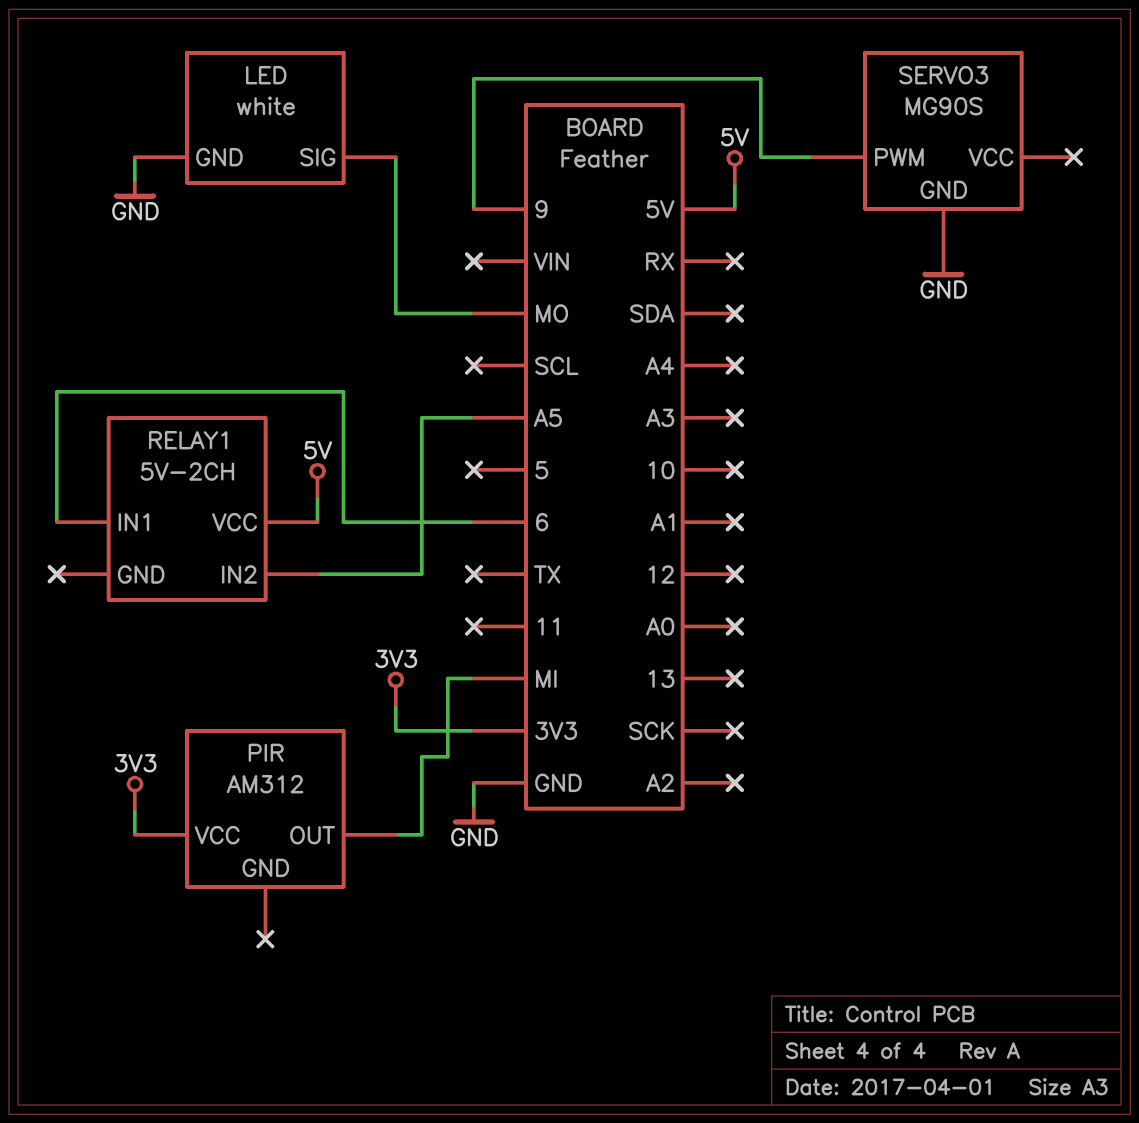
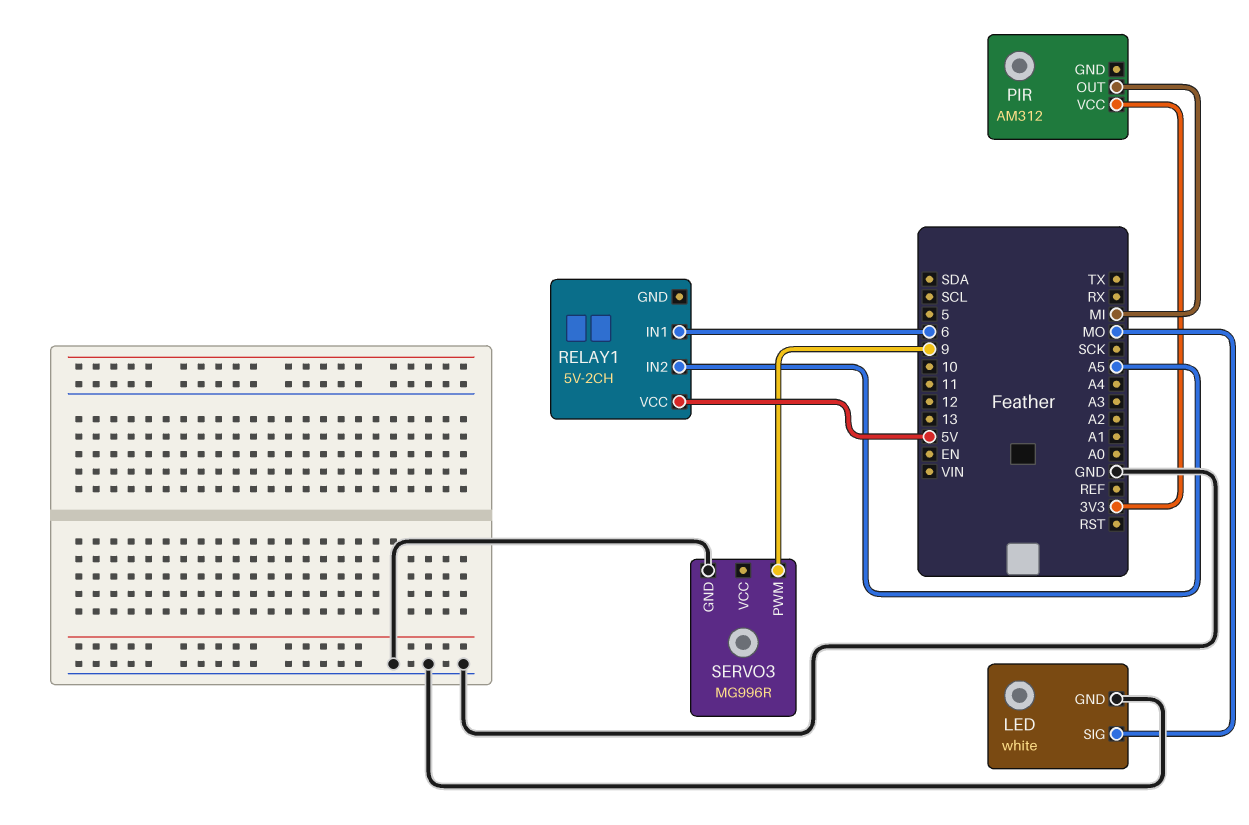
SERVO3: MG90S -> MG996R

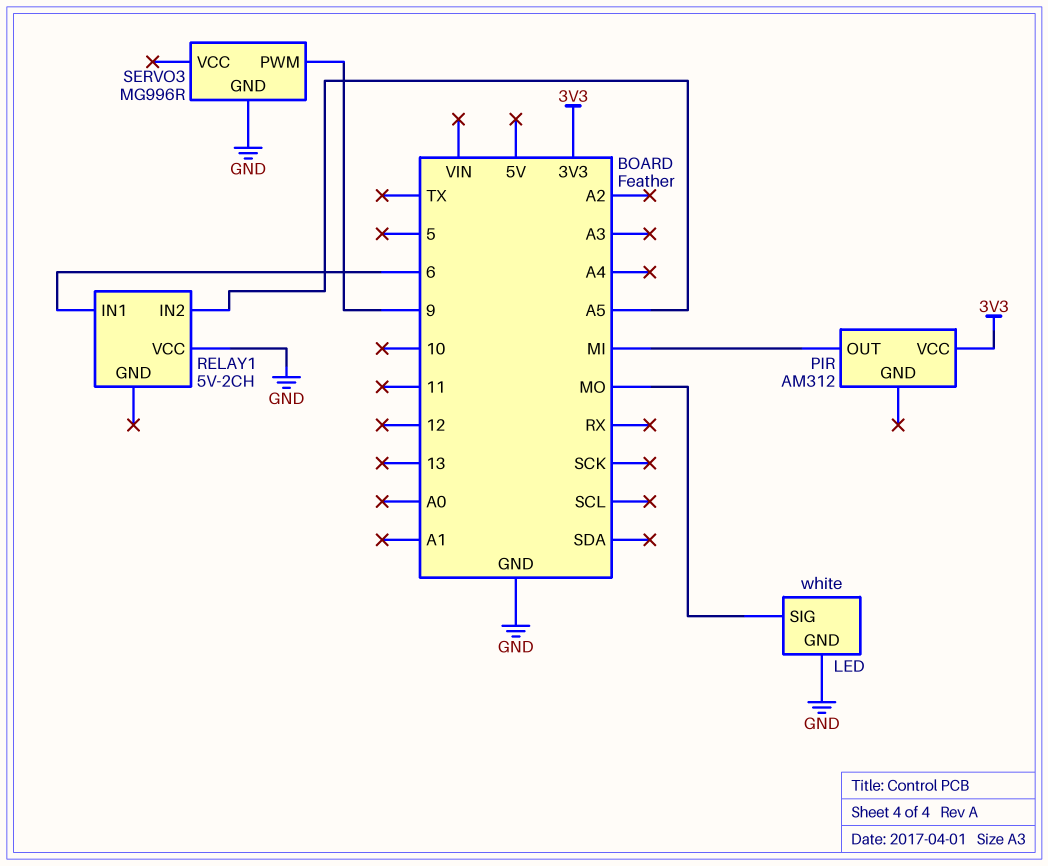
RELAY1 pin VCC: 5V -> GND

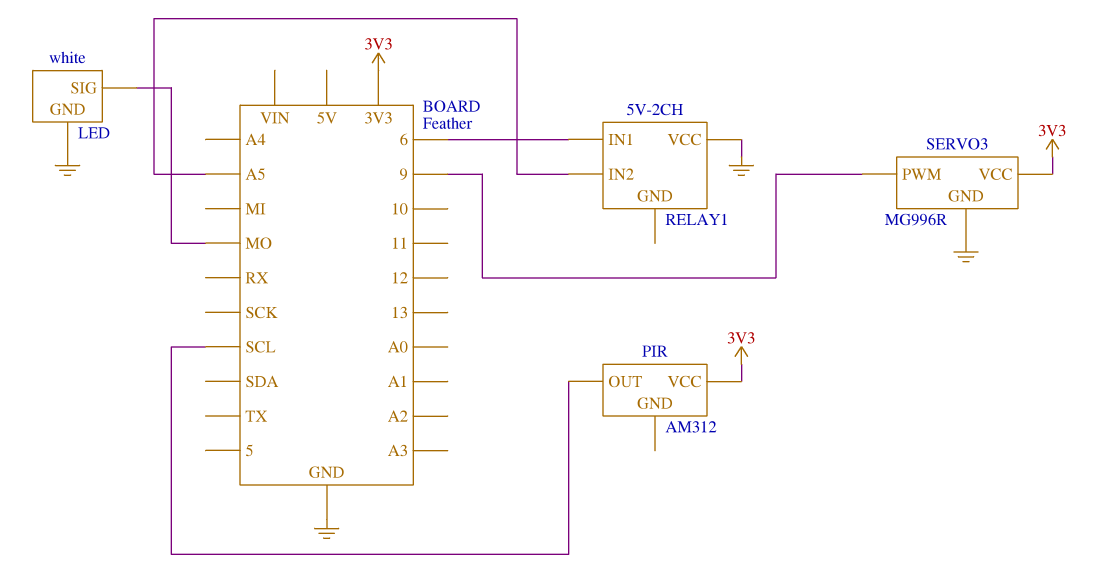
PIR pin OUT: MI -> SCL
SERVO3 pin VCC: none -> 3V3

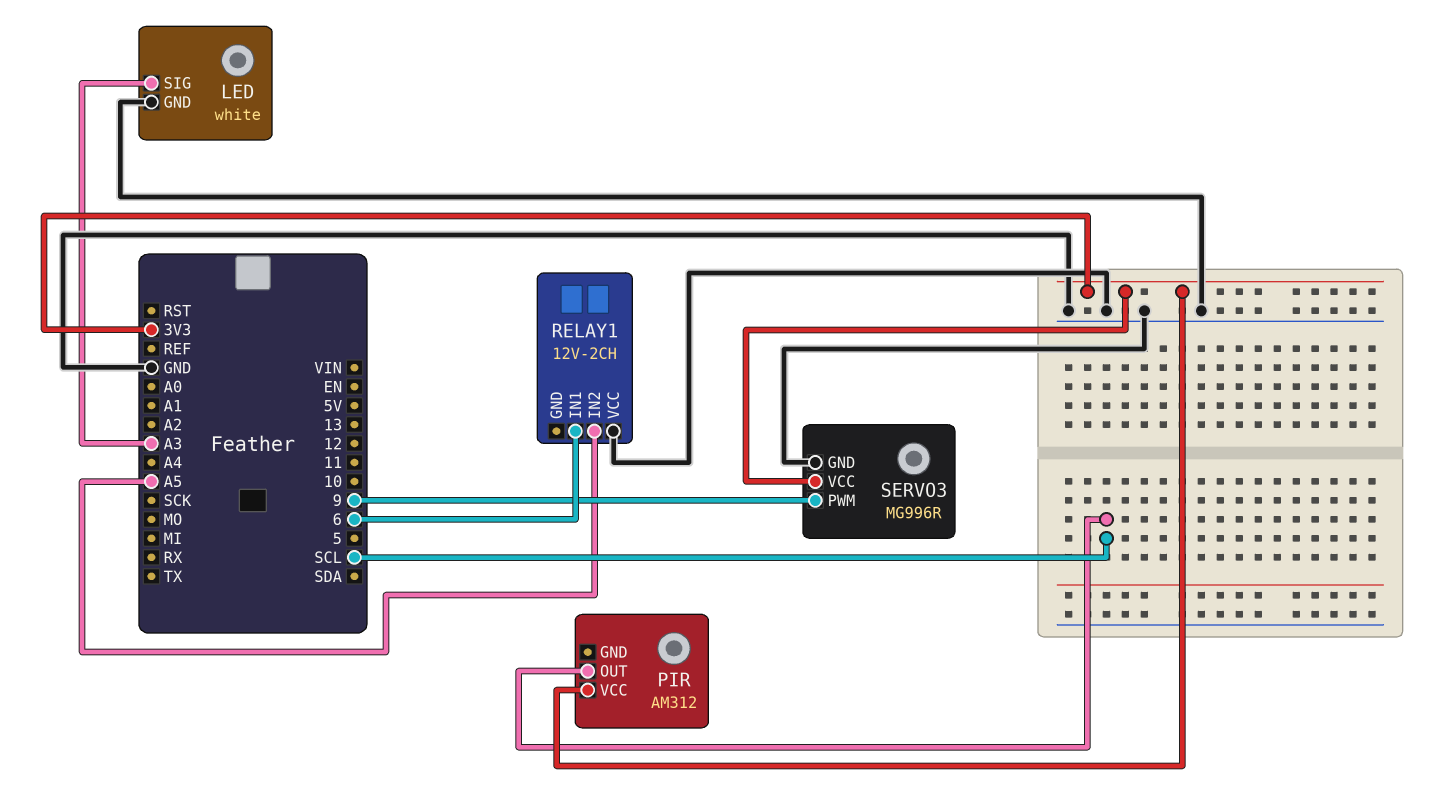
LED pin SIG: MO -> A3
RELAY1: 5V-2CH -> 12V-2CH

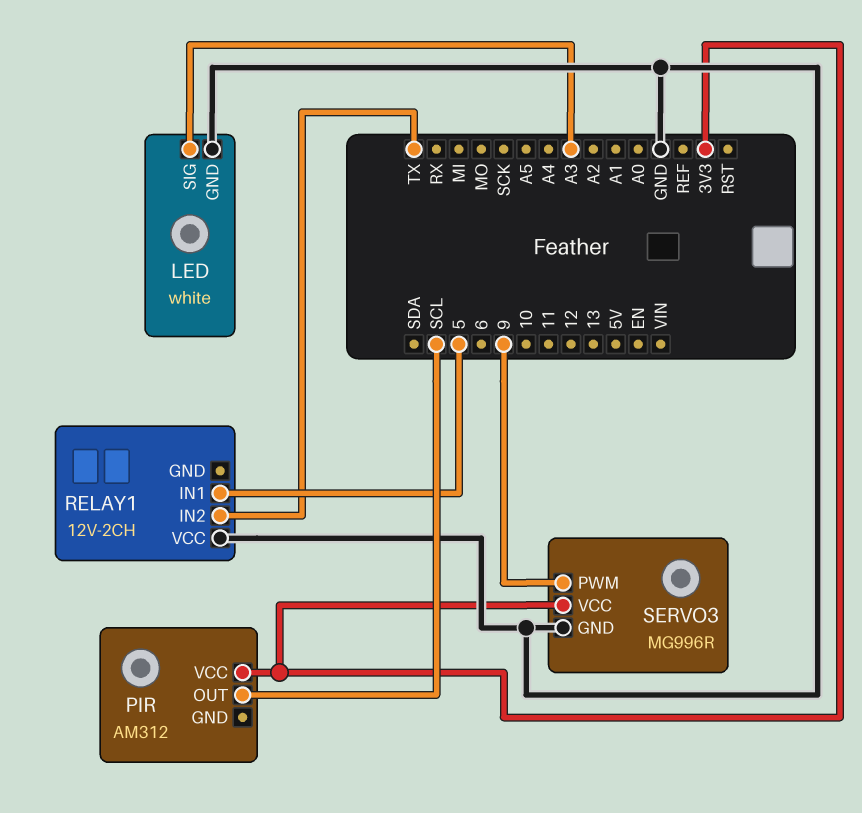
RELAY1 pin IN1: 6 -> 5
RELAY1 pin IN2: A5 -> TX

